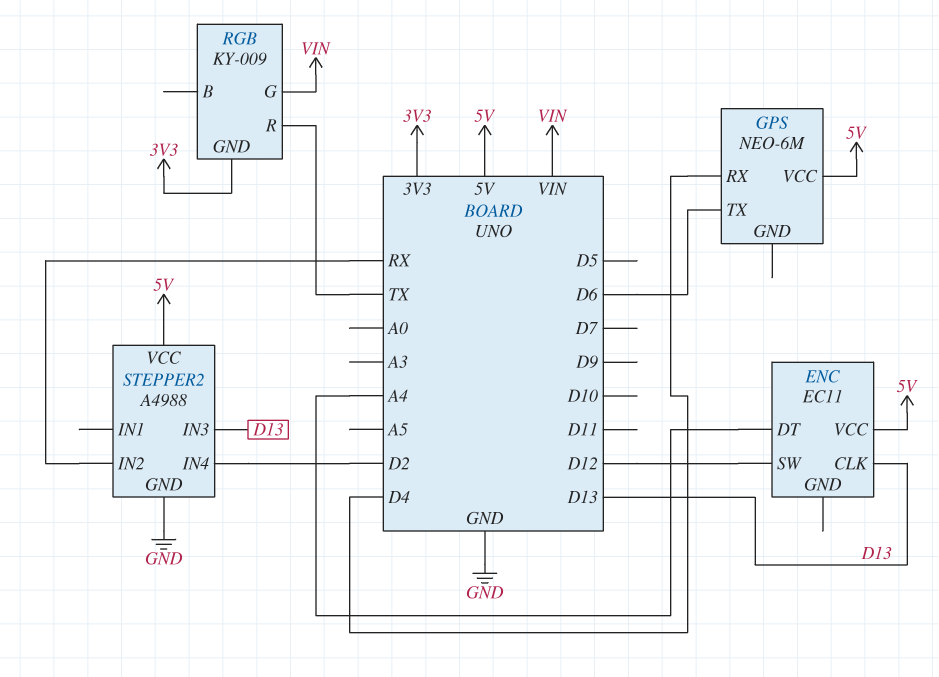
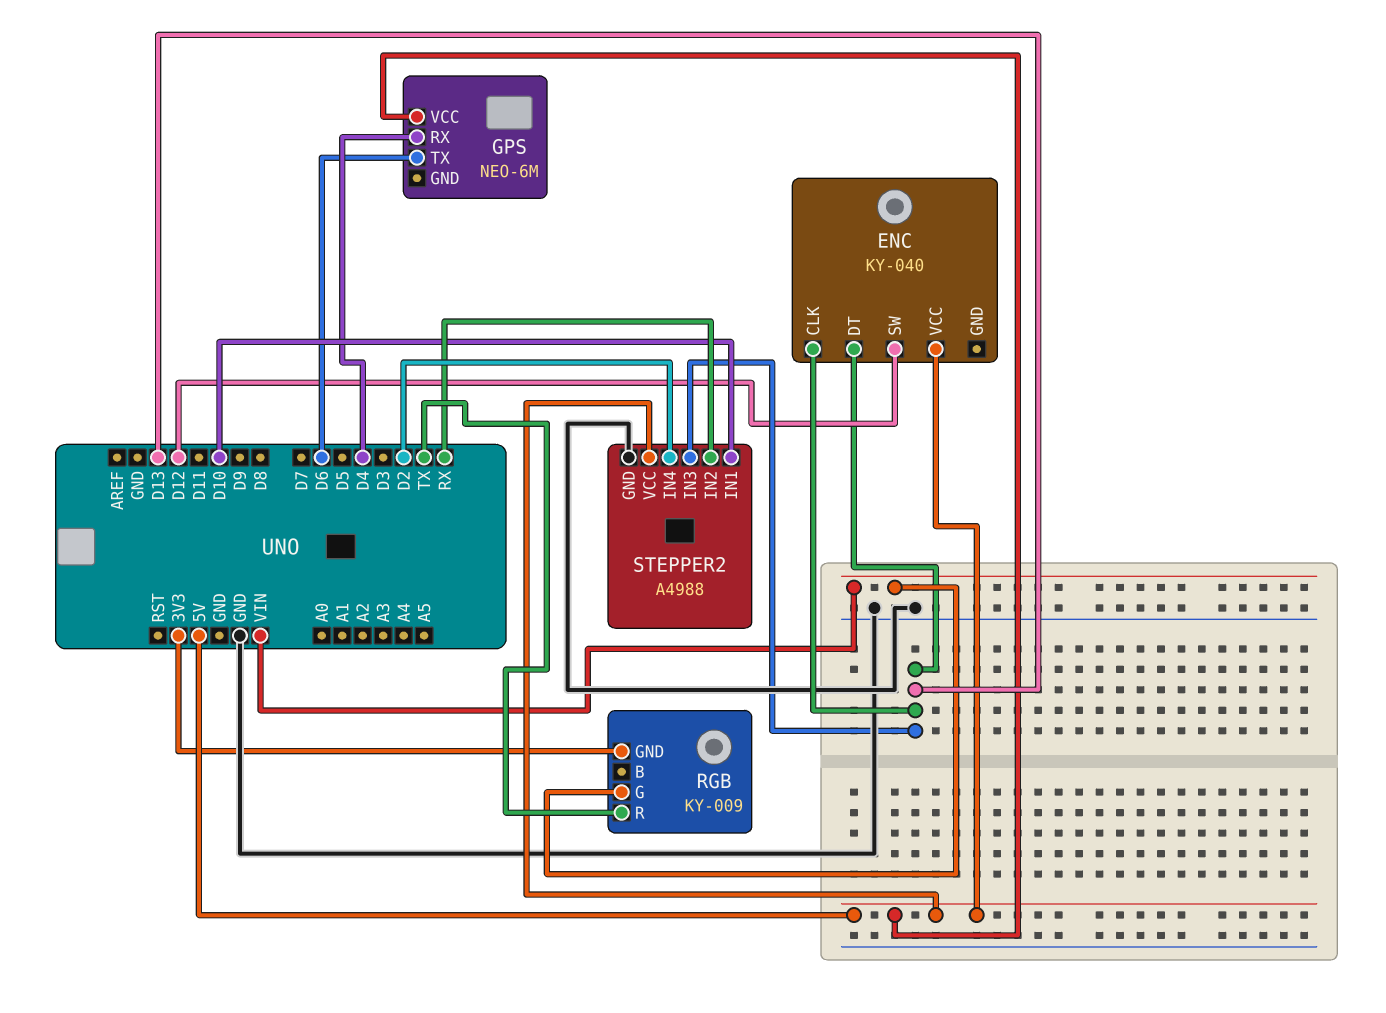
ENC: EC11 -> KY-040
ENC pin DT: A4 -> D13
STEPPER2 pin IN1: none -> D10

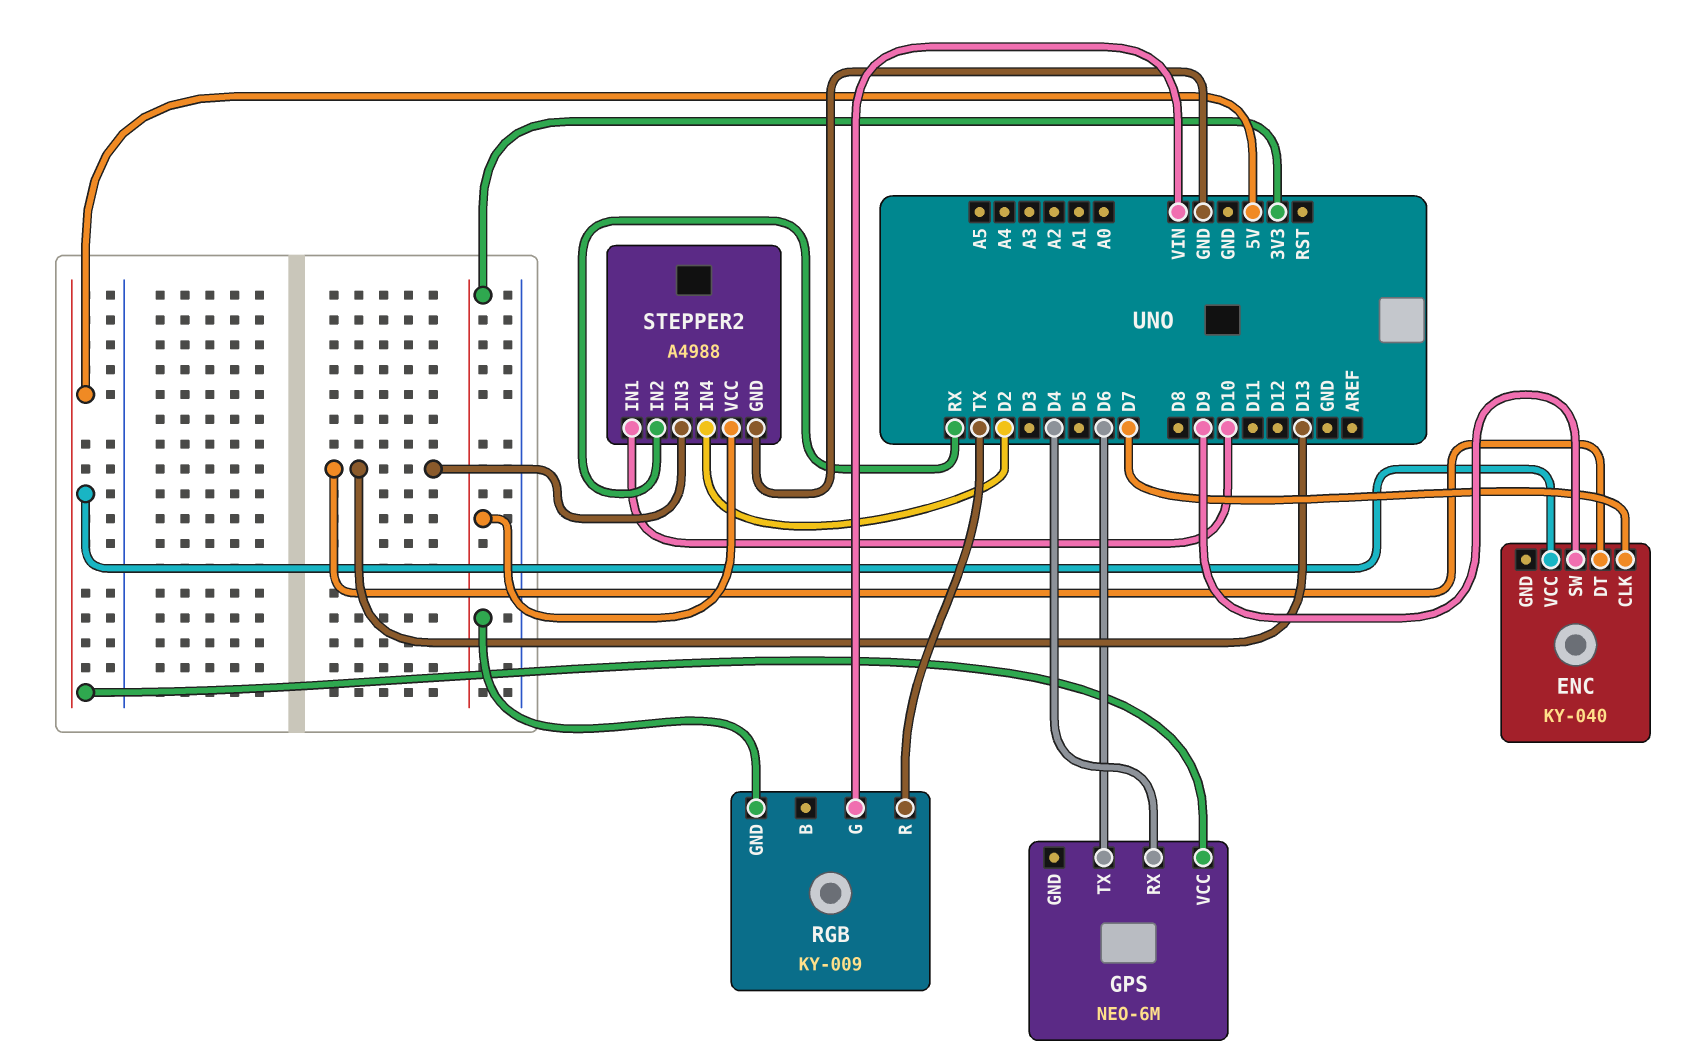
ENC pin CLK: D13 -> D7
ENC pin SW: D12 -> D9
STEPPER2 pin VCC: 5V -> 3V3

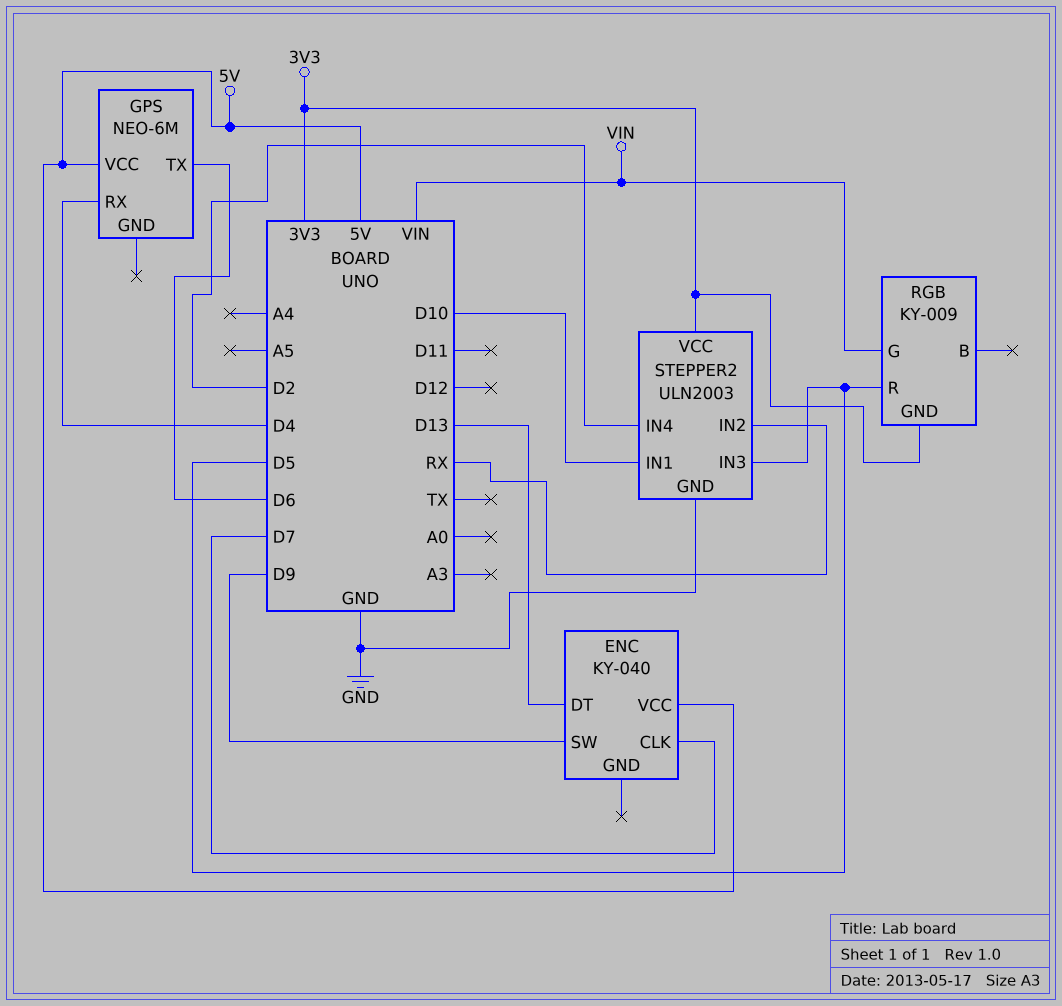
RGB pin R: TX -> D5
STEPPER2: A4988 -> ULN2003
STEPPER2 pin IN3: D13 -> D5

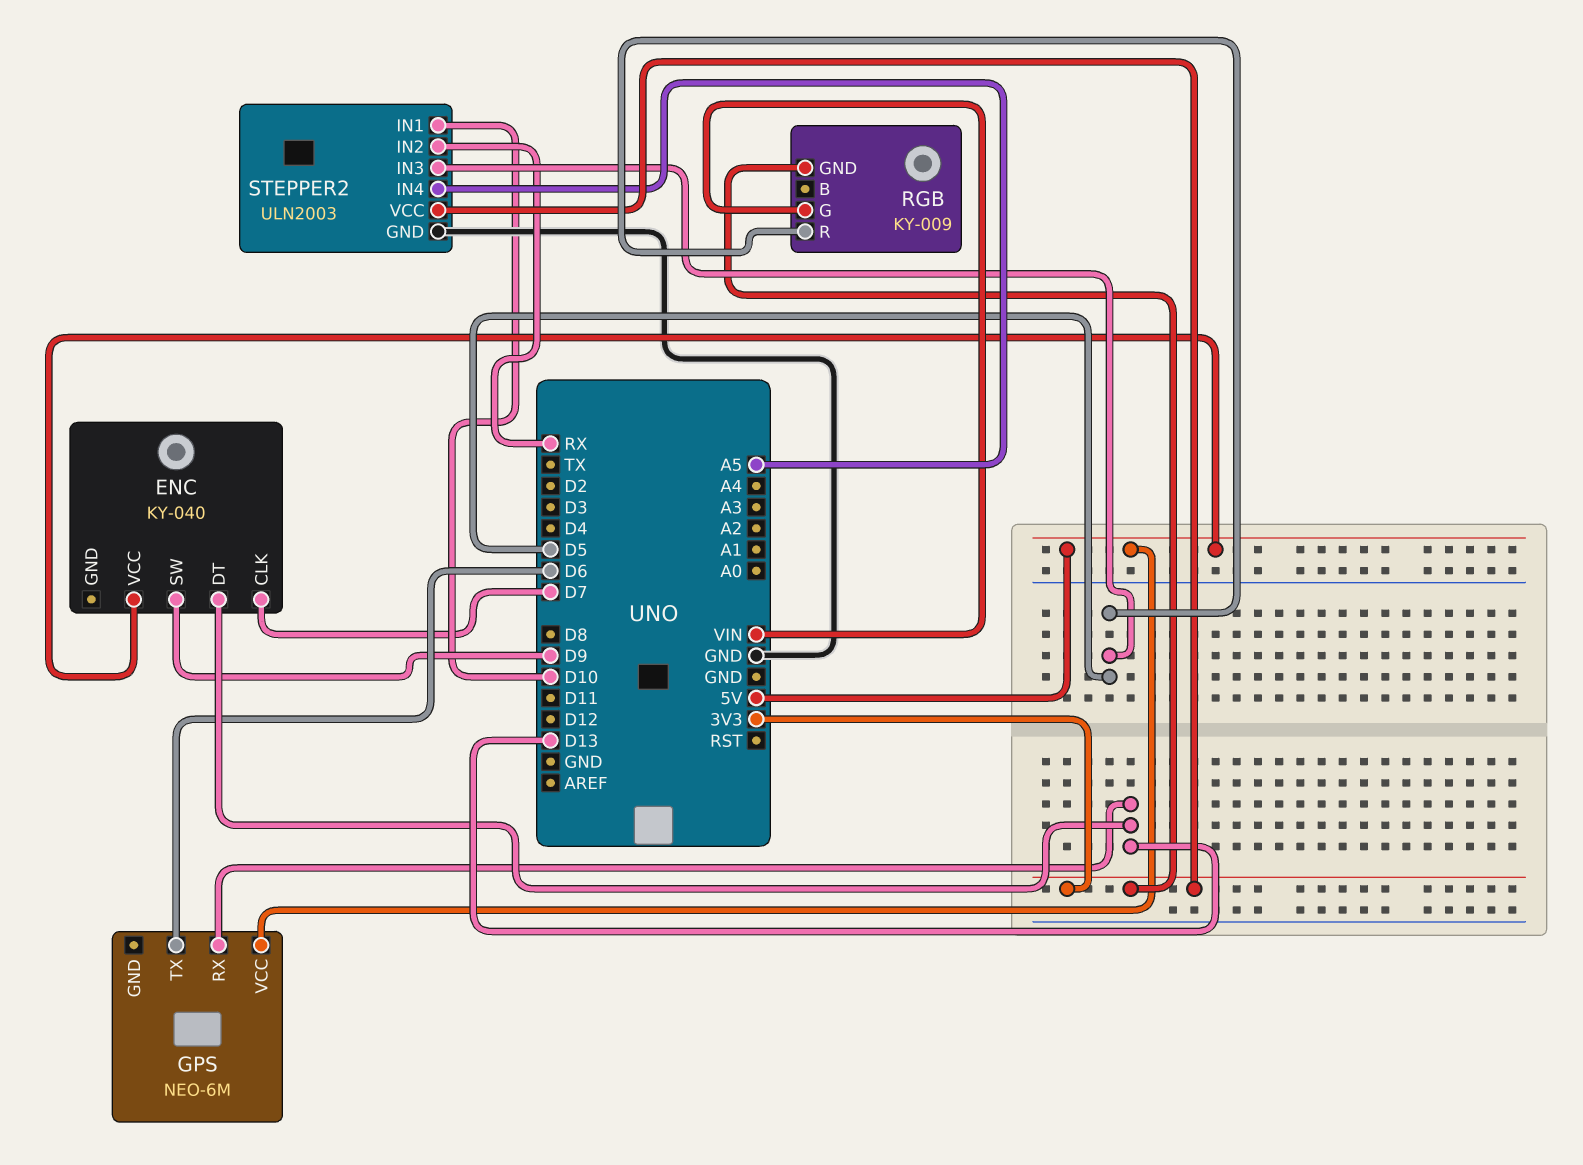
GPS pin RX: D4 -> D13
STEPPER2 pin IN4: D2 -> A5

